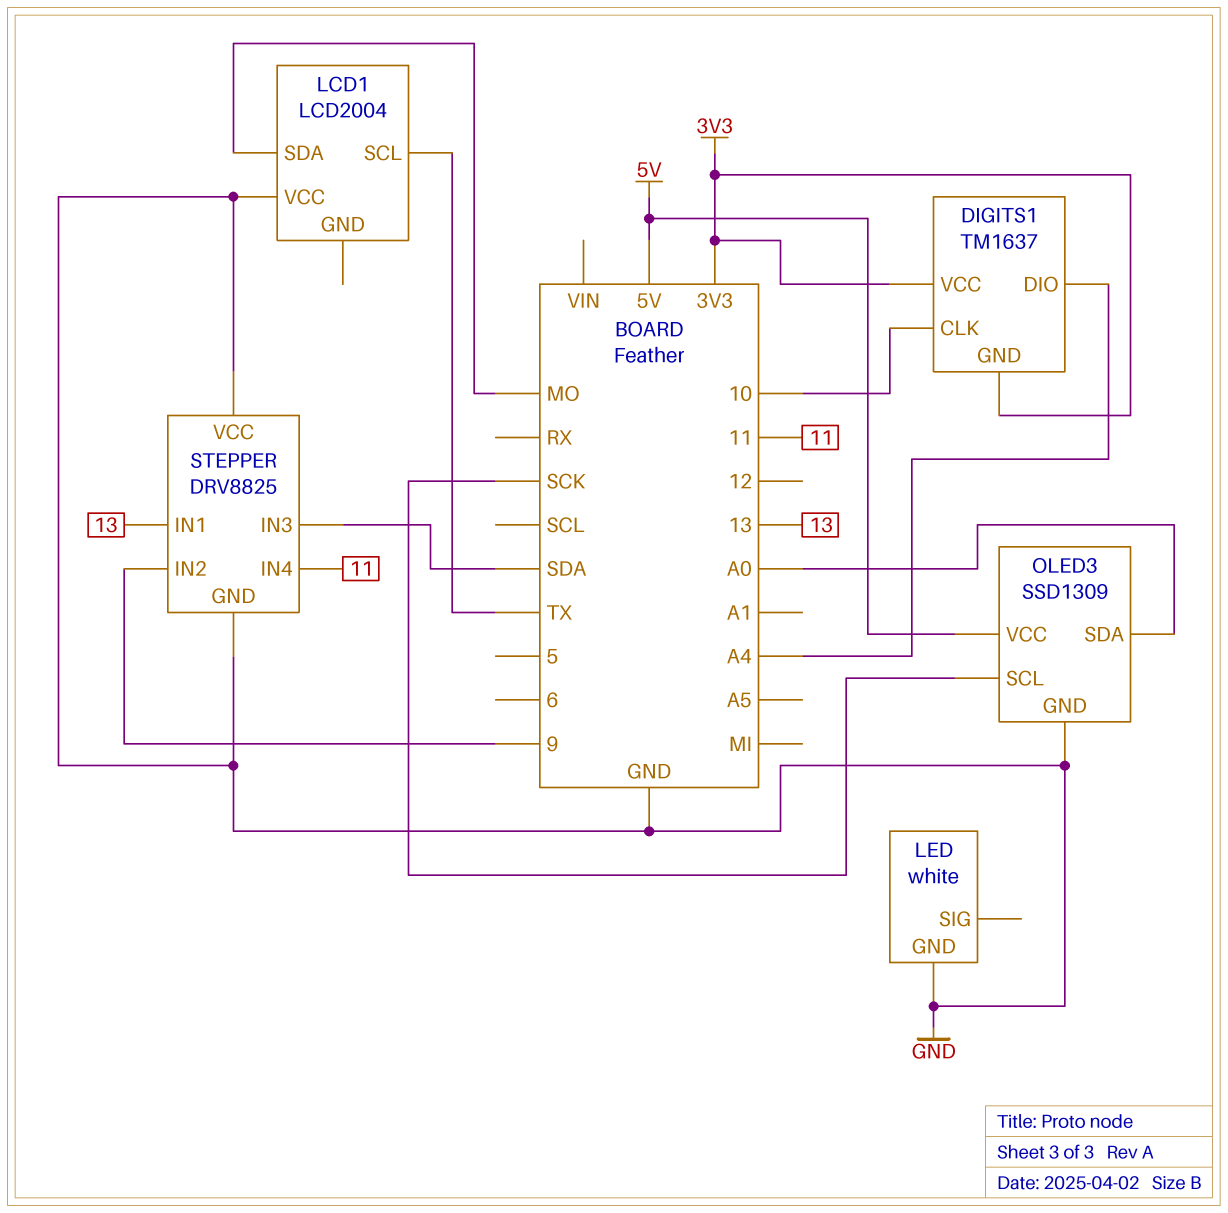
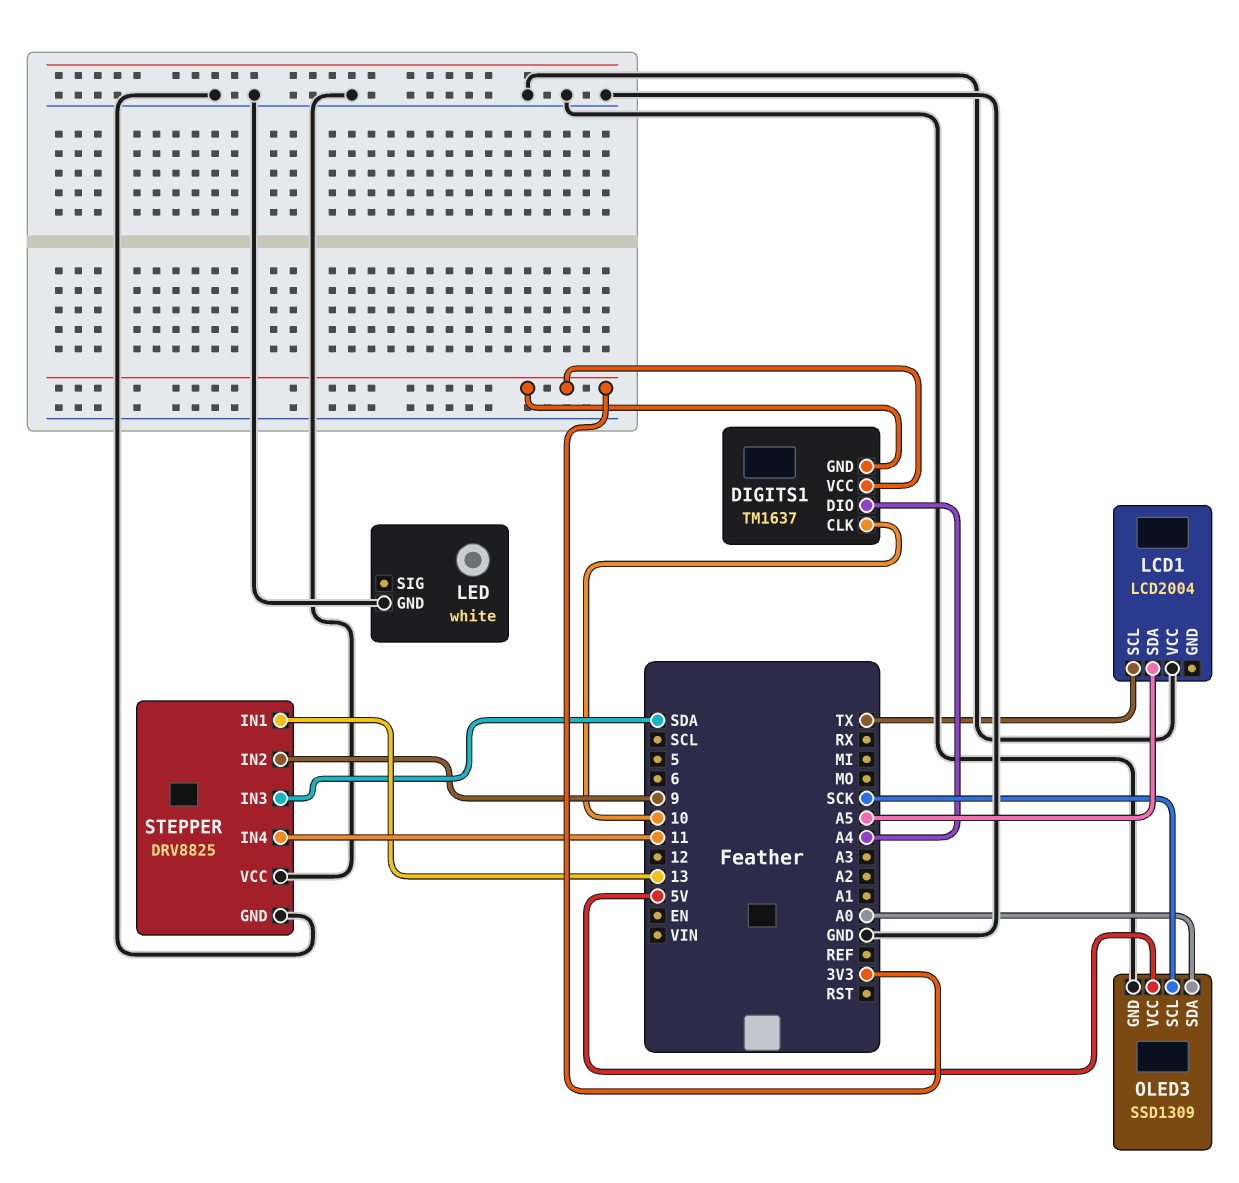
LCD1 pin SDA: MO -> A5

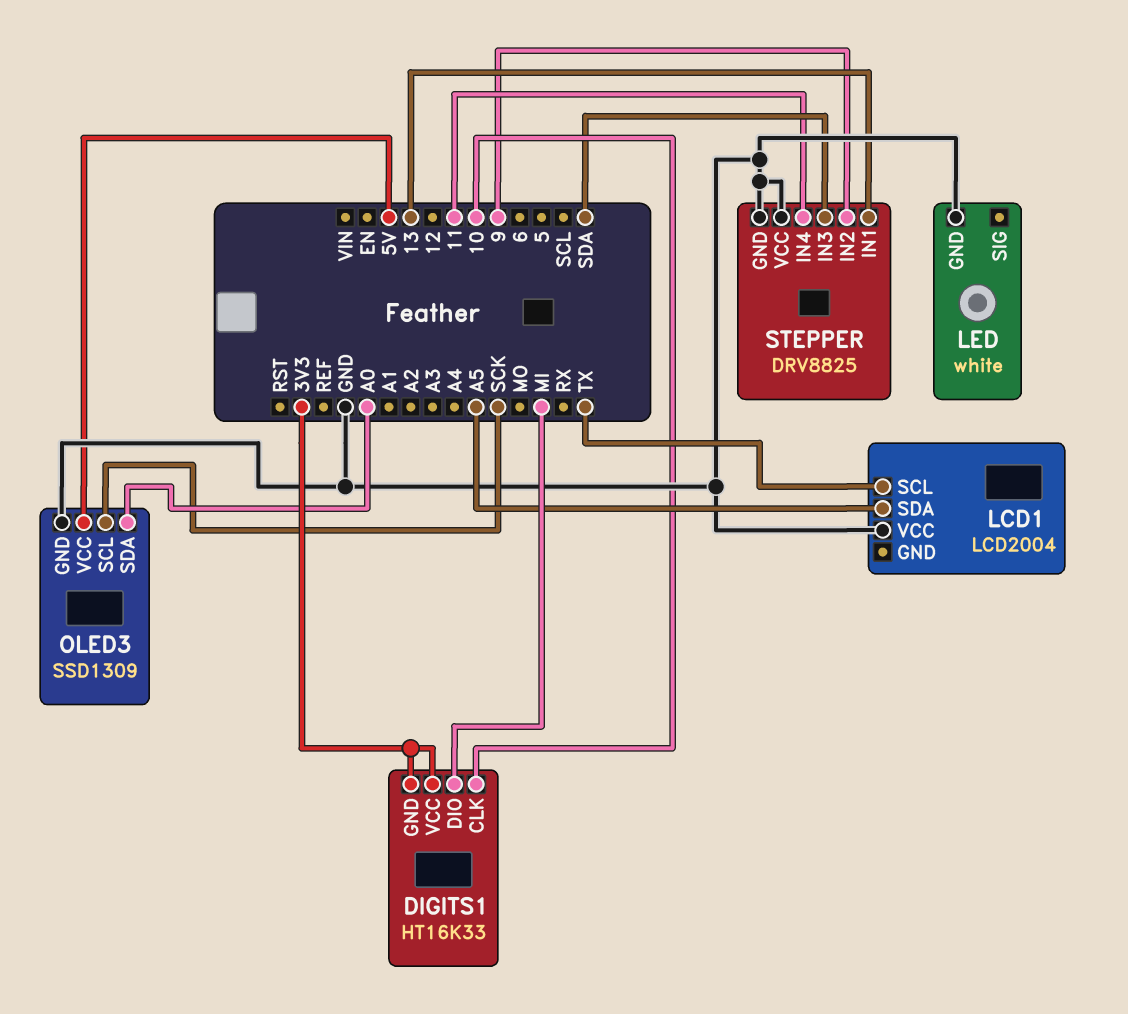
DIGITS1: TM1637 -> HT16K33
DIGITS1 pin DIO: A4 -> MI

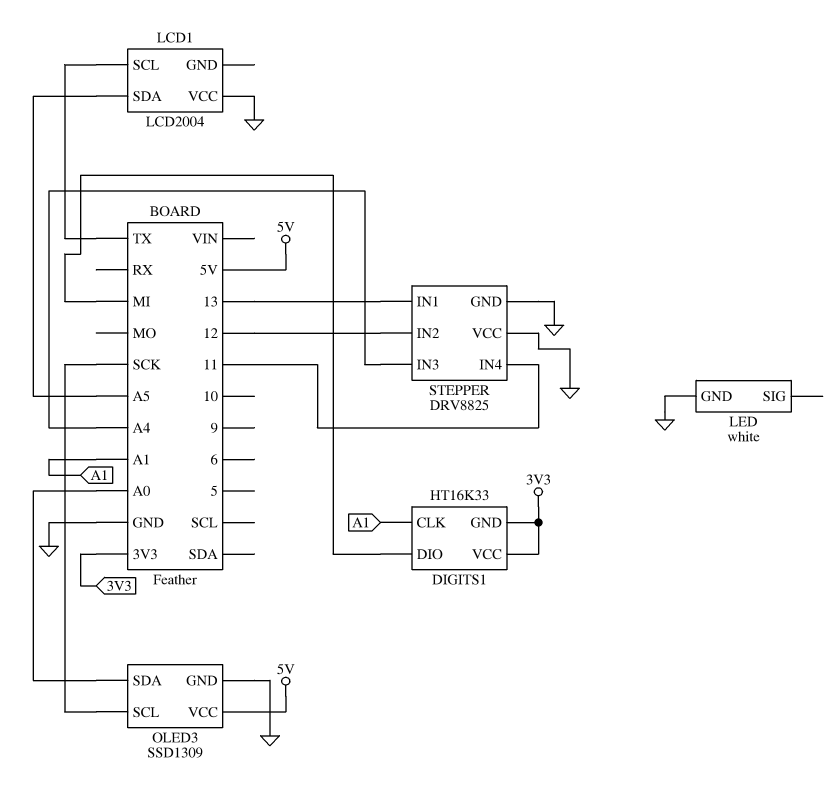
DIGITS1 pin CLK: 10 -> A1
STEPPER pin IN2: 9 -> 12
STEPPER pin IN3: SDA -> A4

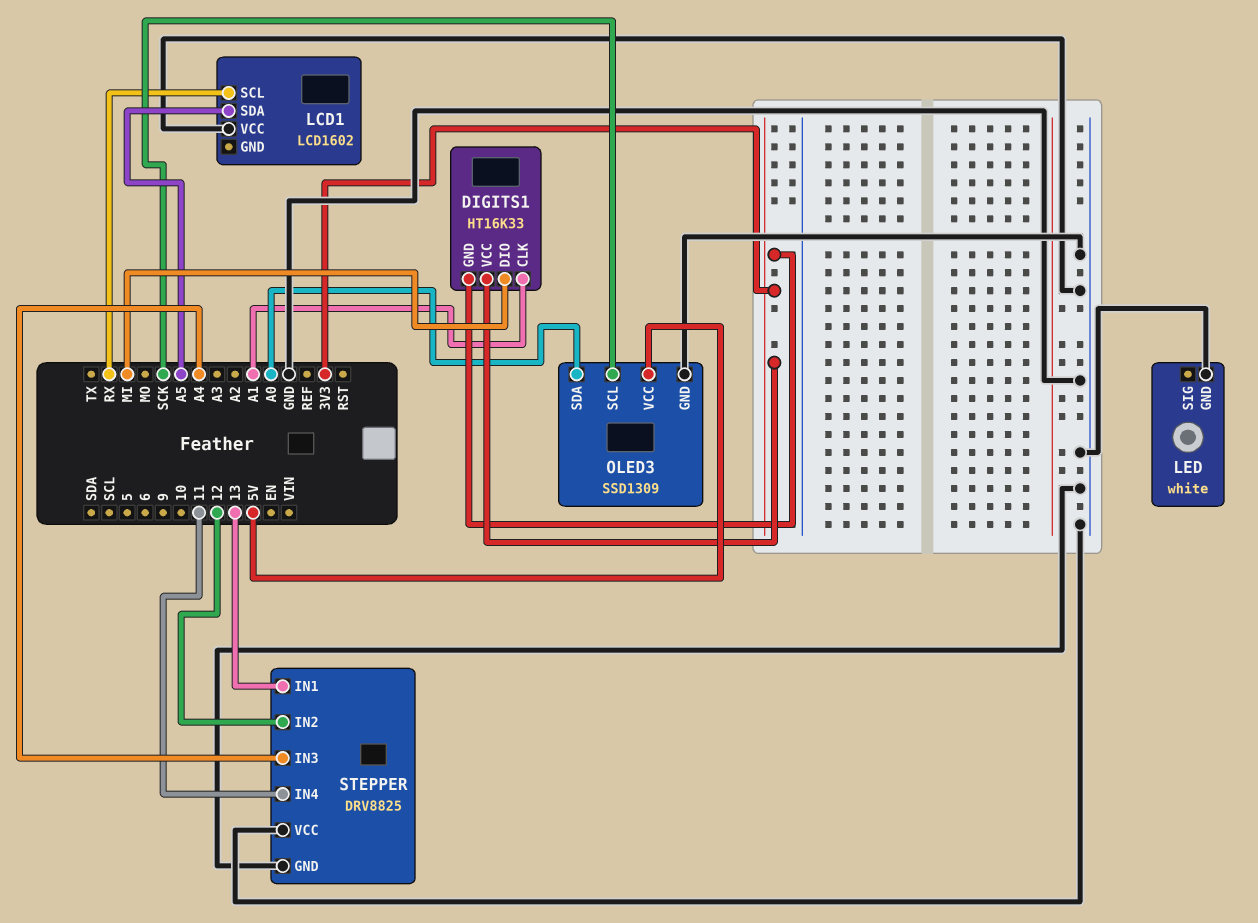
LCD1: LCD2004 -> LCD1602
LCD1 pin SCL: TX -> RX

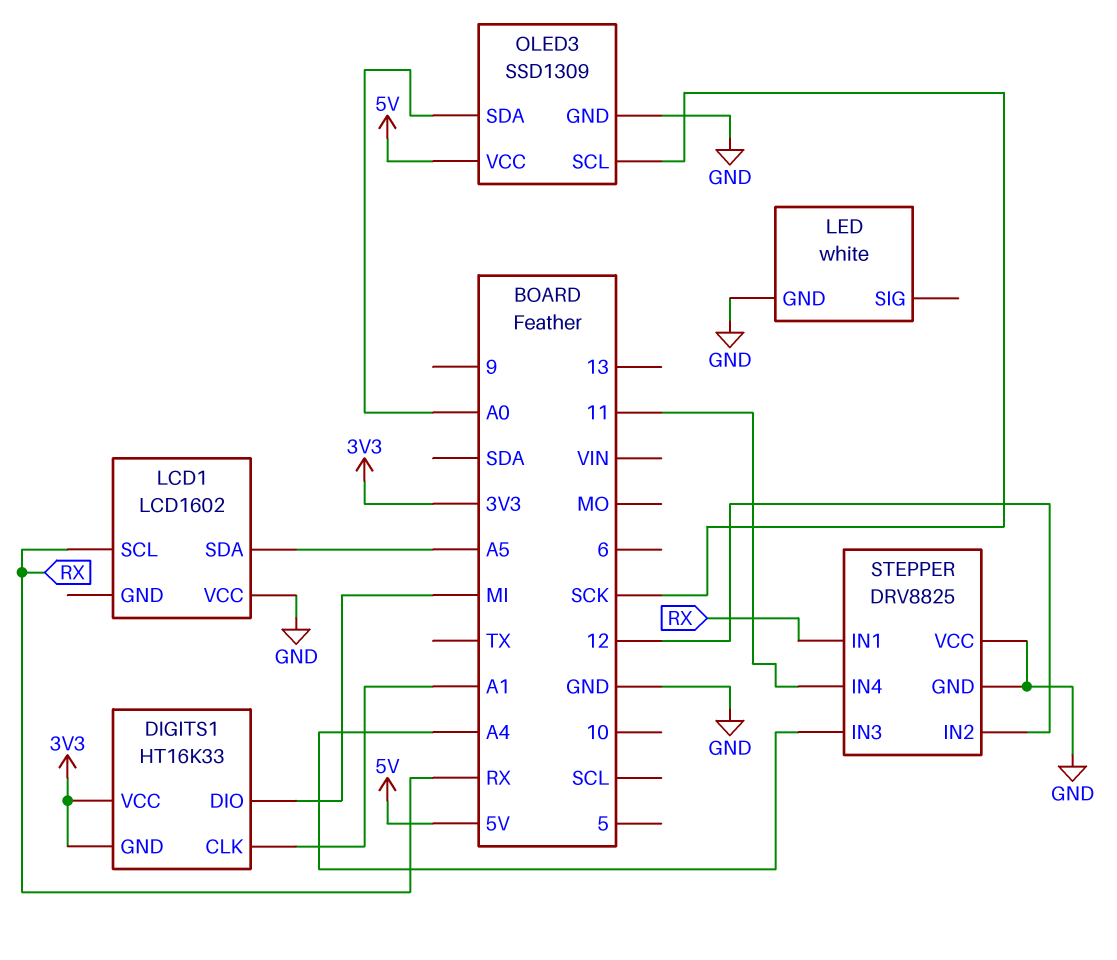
STEPPER pin IN1: 13 -> RX

